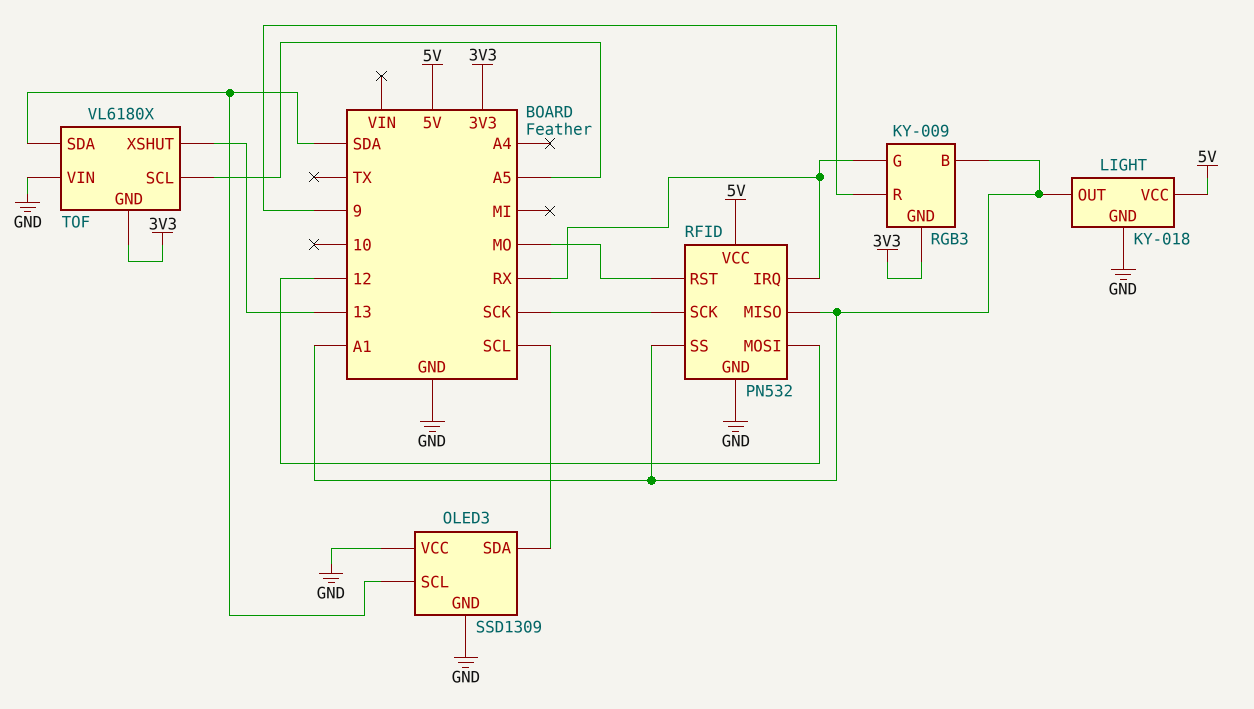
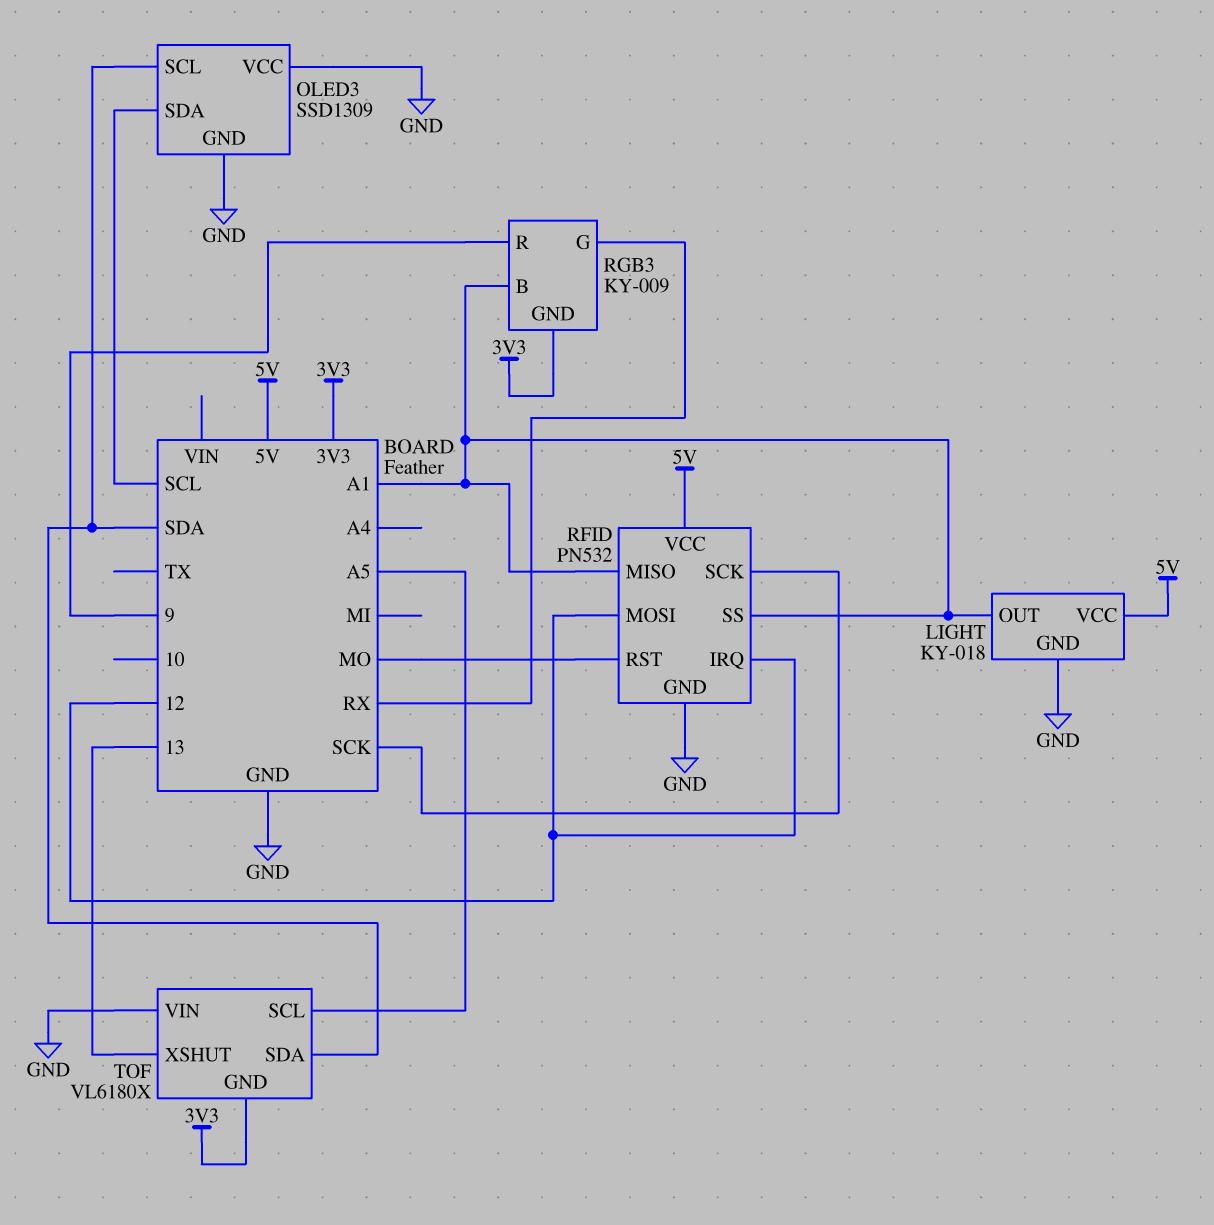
RFID pin IRQ: RX -> 12

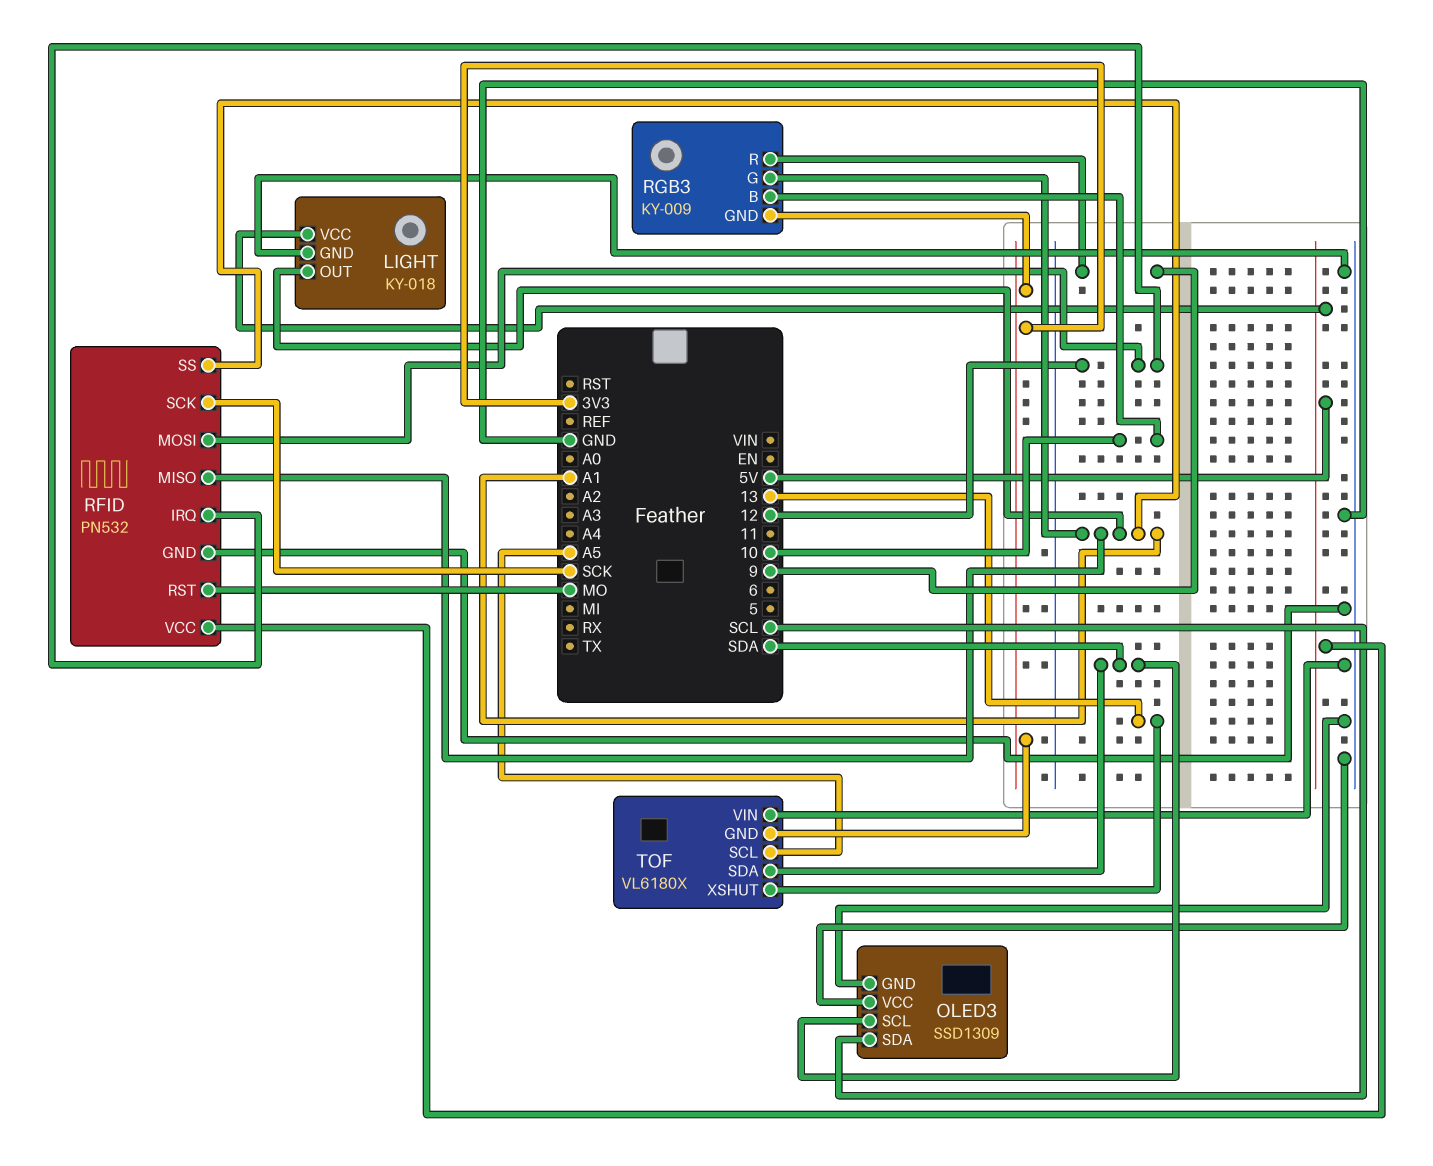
RGB3 pin B: A1 -> 10
RGB3 pin G: RX -> A1

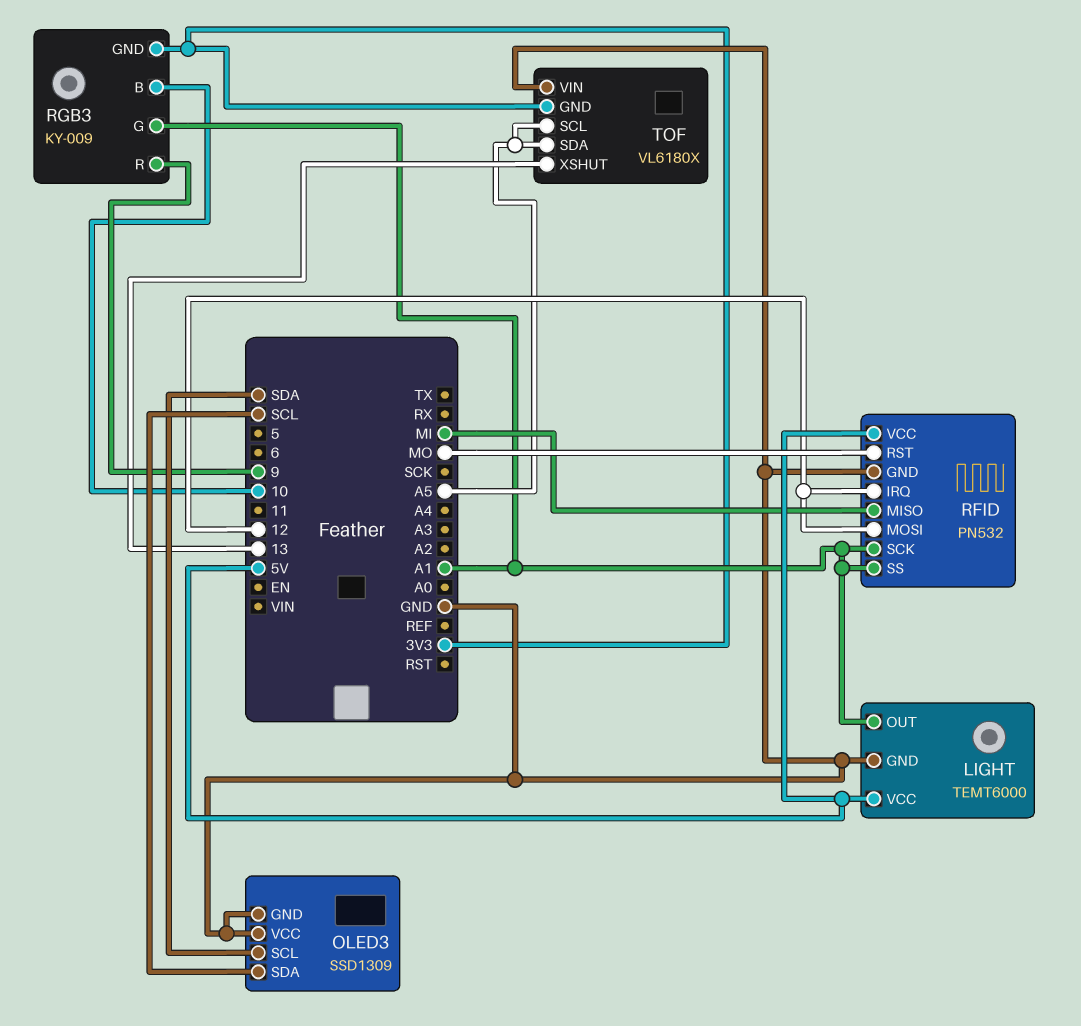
LIGHT: KY-018 -> TEMT6000
RFID pin MISO: A1 -> MI
RFID pin SCK: SCK -> A1
TOF pin SDA: SDA -> A5

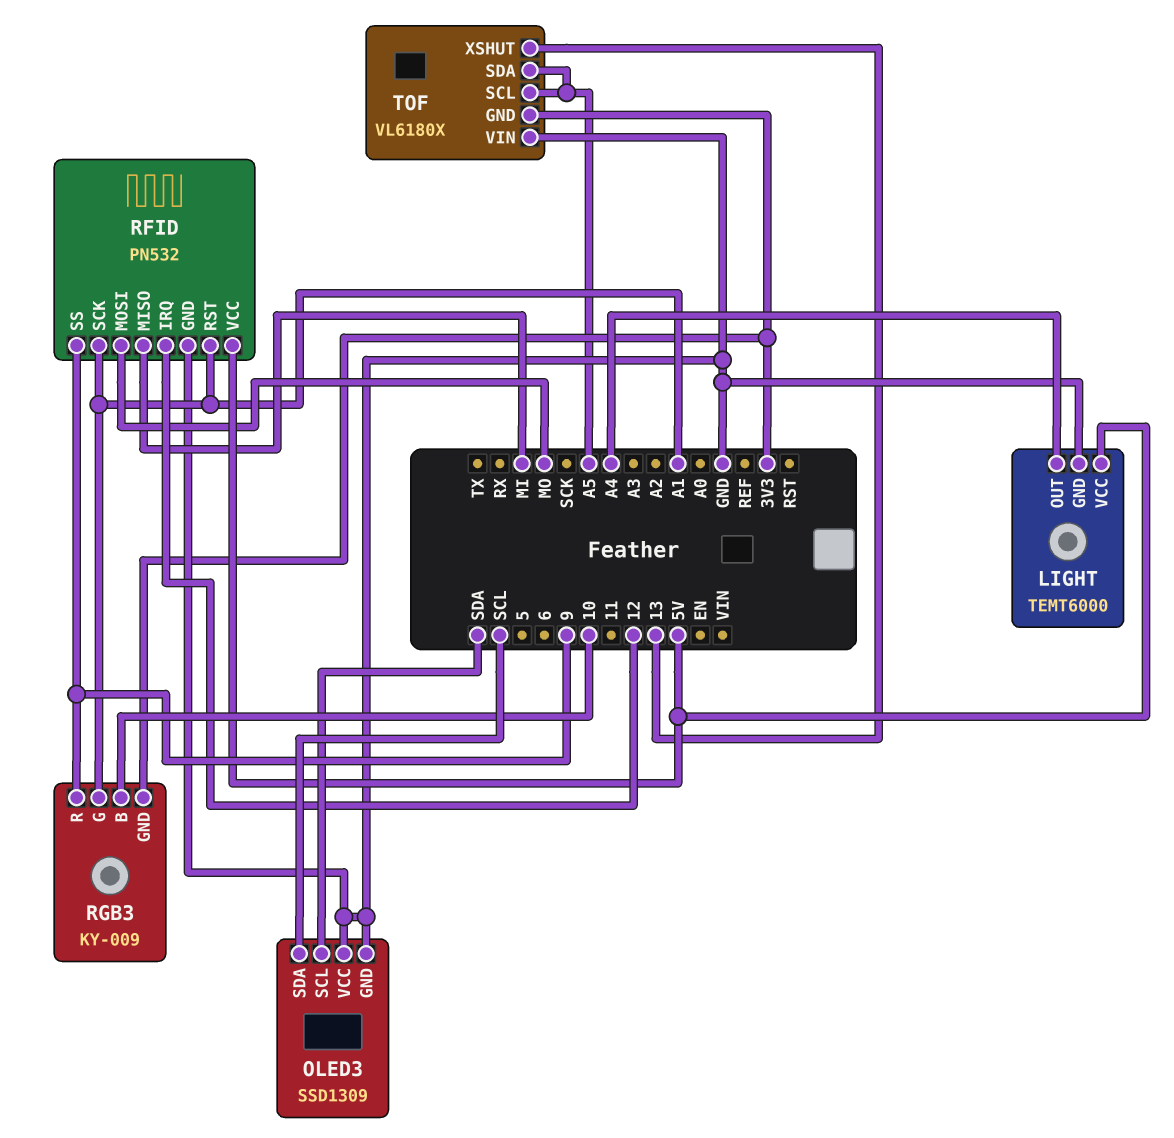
LIGHT pin OUT: A1 -> A4
RFID pin MOSI: 12 -> MO
RFID pin RST: MO -> A1
RFID pin SS: A1 -> 9

